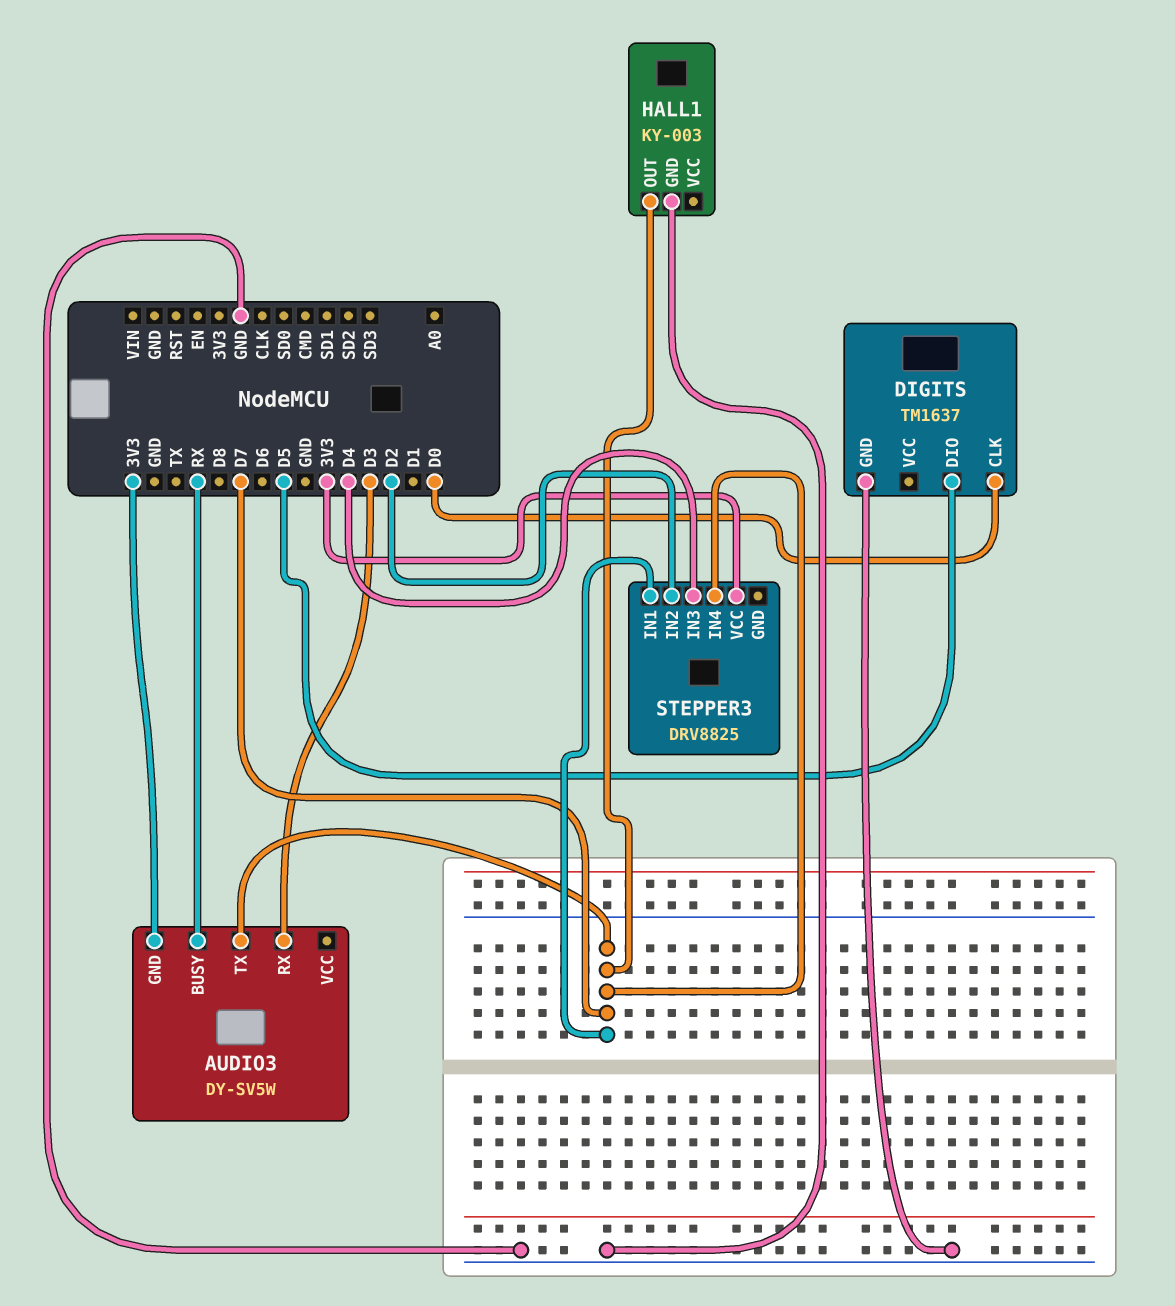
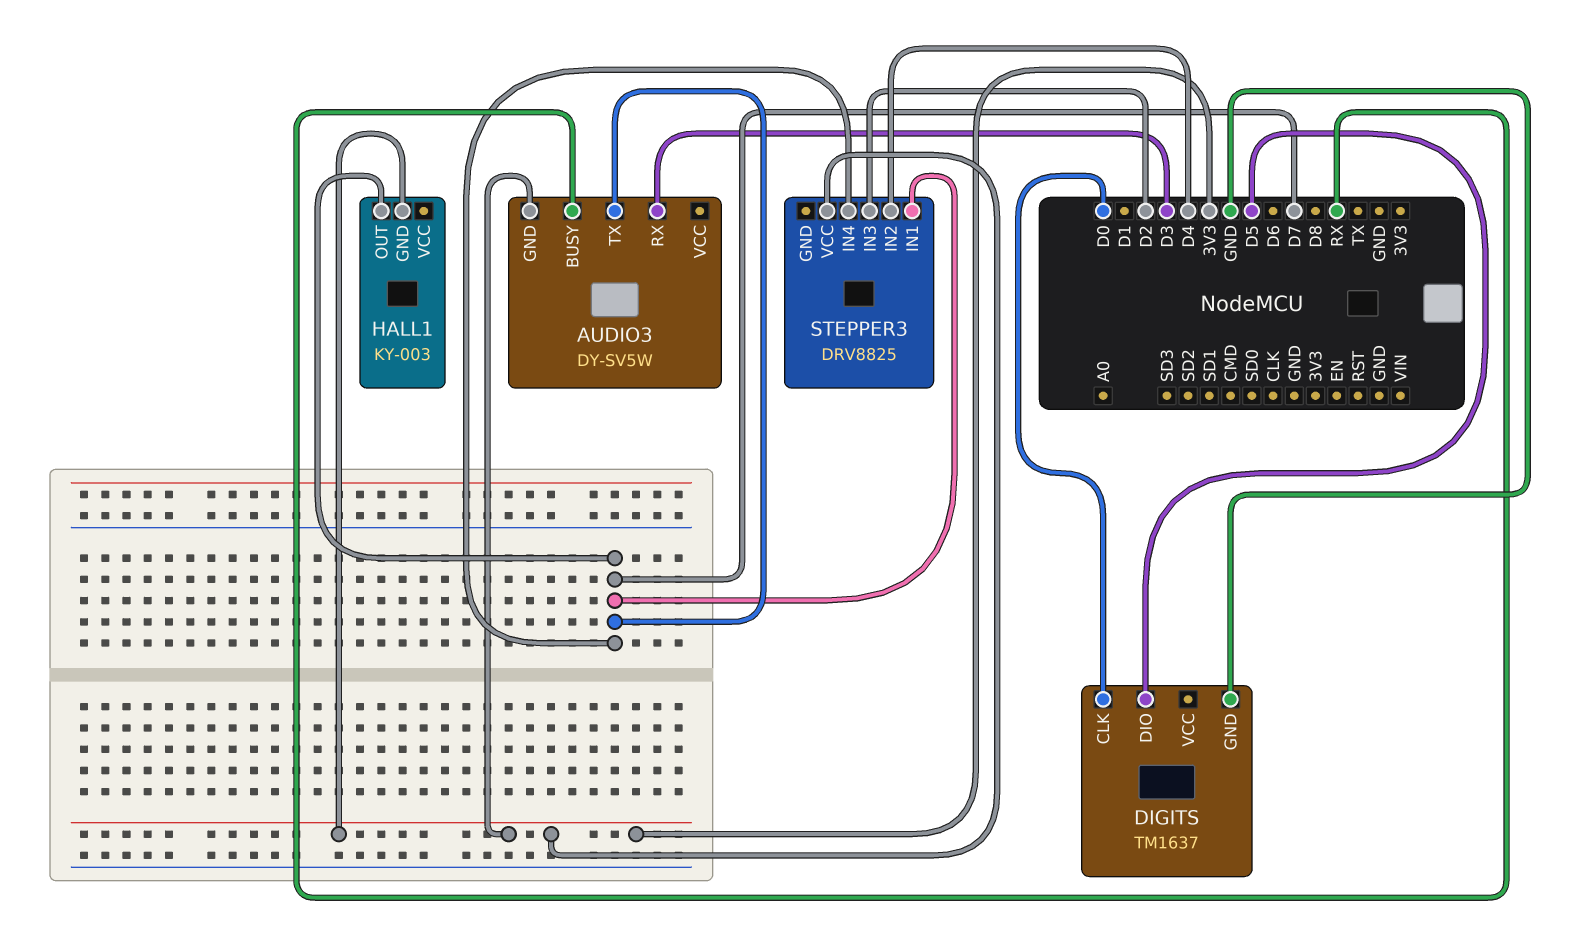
HALL1 pin GND: GND -> 3V3
STEPPER3 pin IN2: D2 -> D4
STEPPER3 pin IN3: D4 -> D2

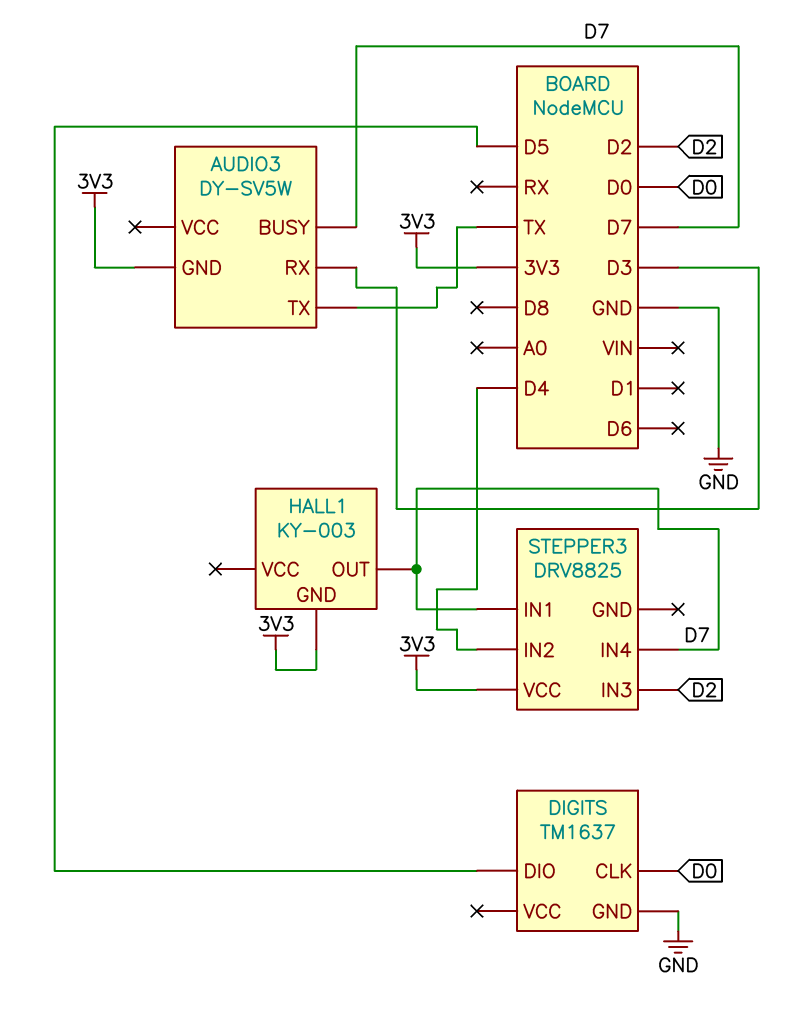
AUDIO3 pin BUSY: RX -> D7
AUDIO3 pin TX: D7 -> TX

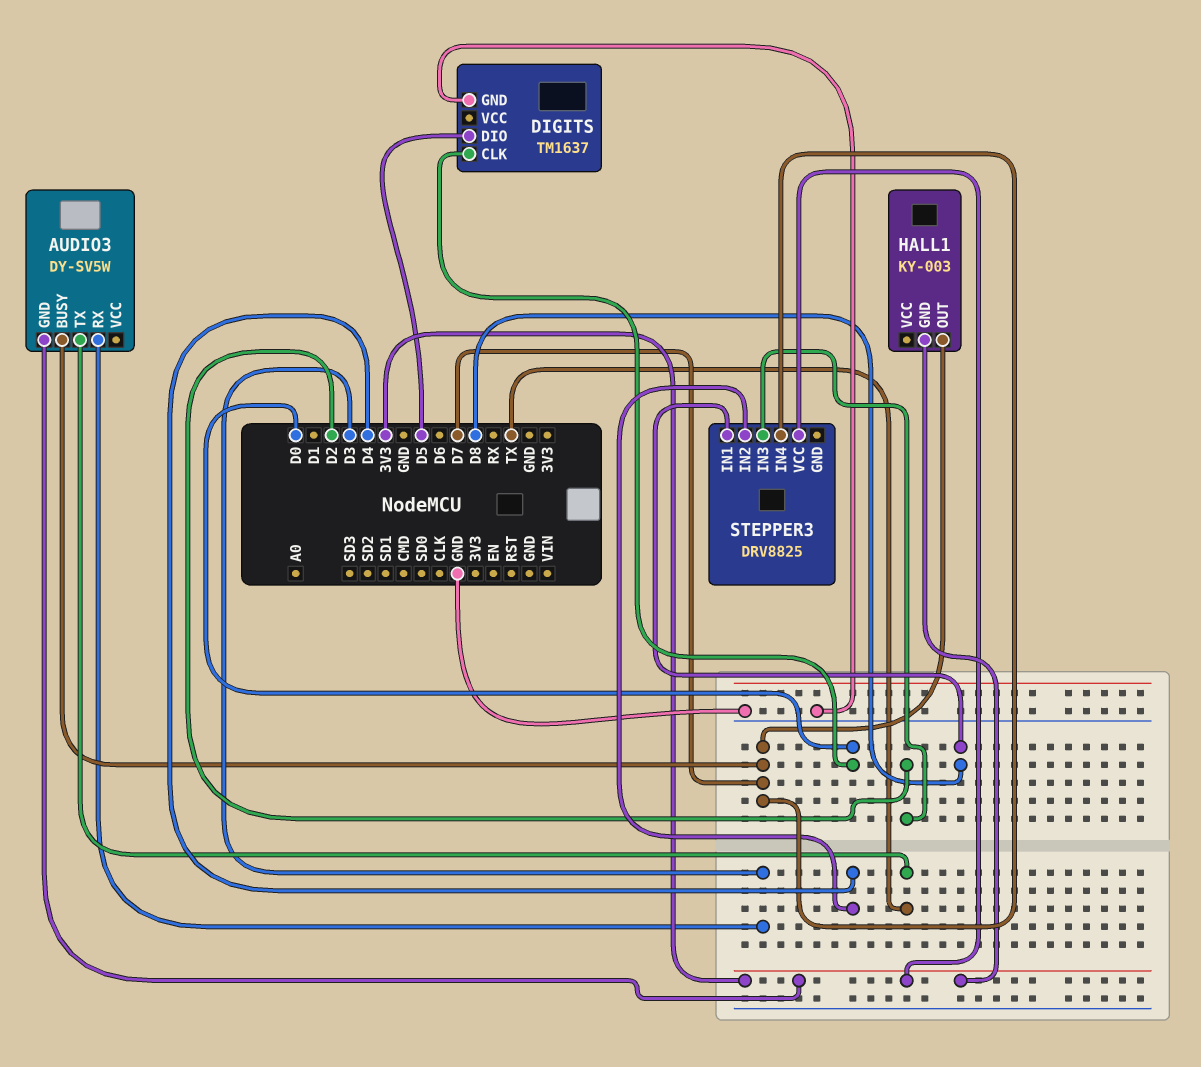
STEPPER3 pin IN1: D7 -> D8

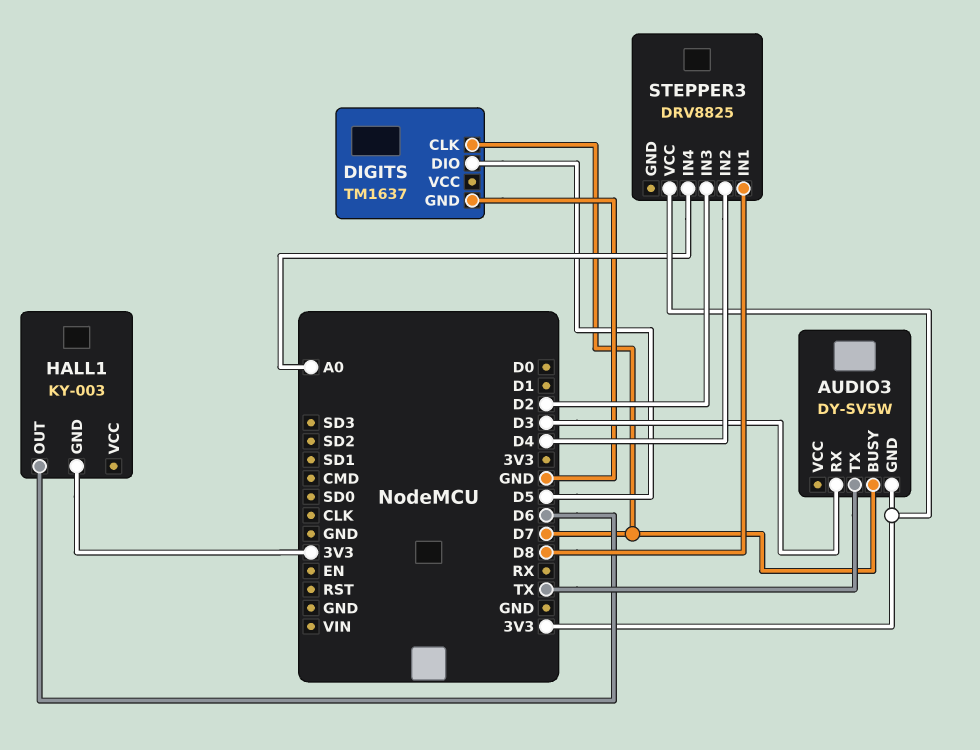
DIGITS pin CLK: D0 -> D7
HALL1 pin OUT: D7 -> D6
STEPPER3 pin IN4: D7 -> A0

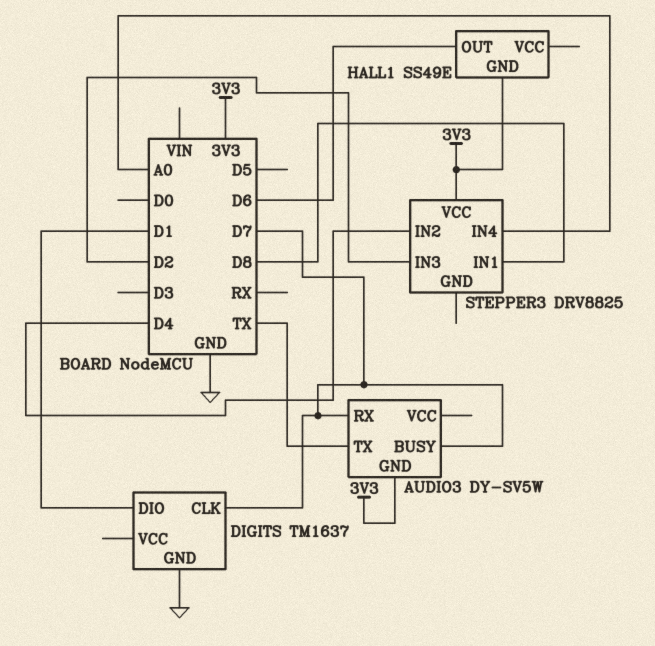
AUDIO3 pin RX: D3 -> D7
DIGITS pin DIO: D5 -> D1
HALL1: KY-003 -> SS49E

